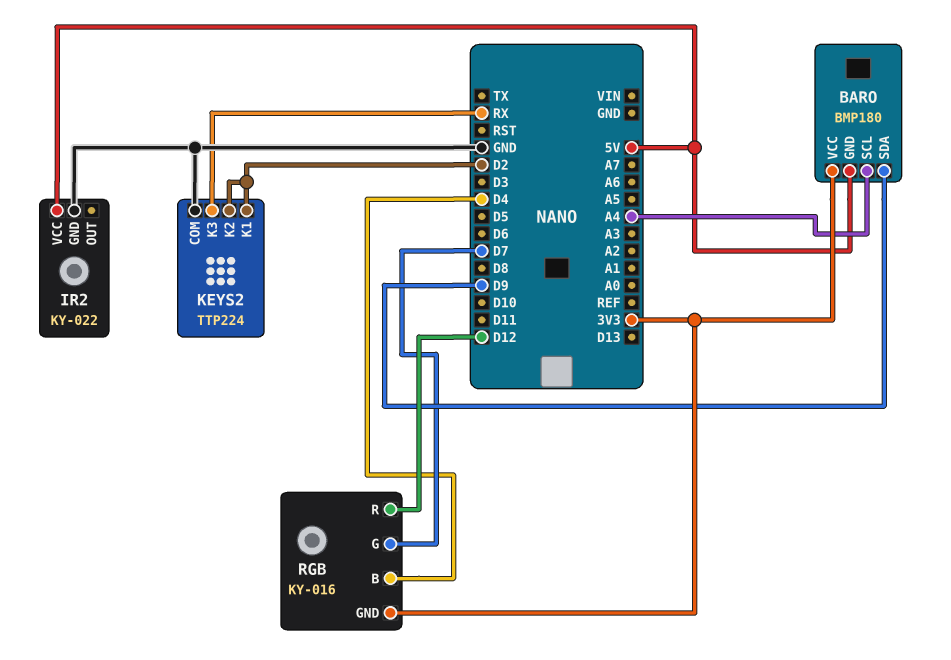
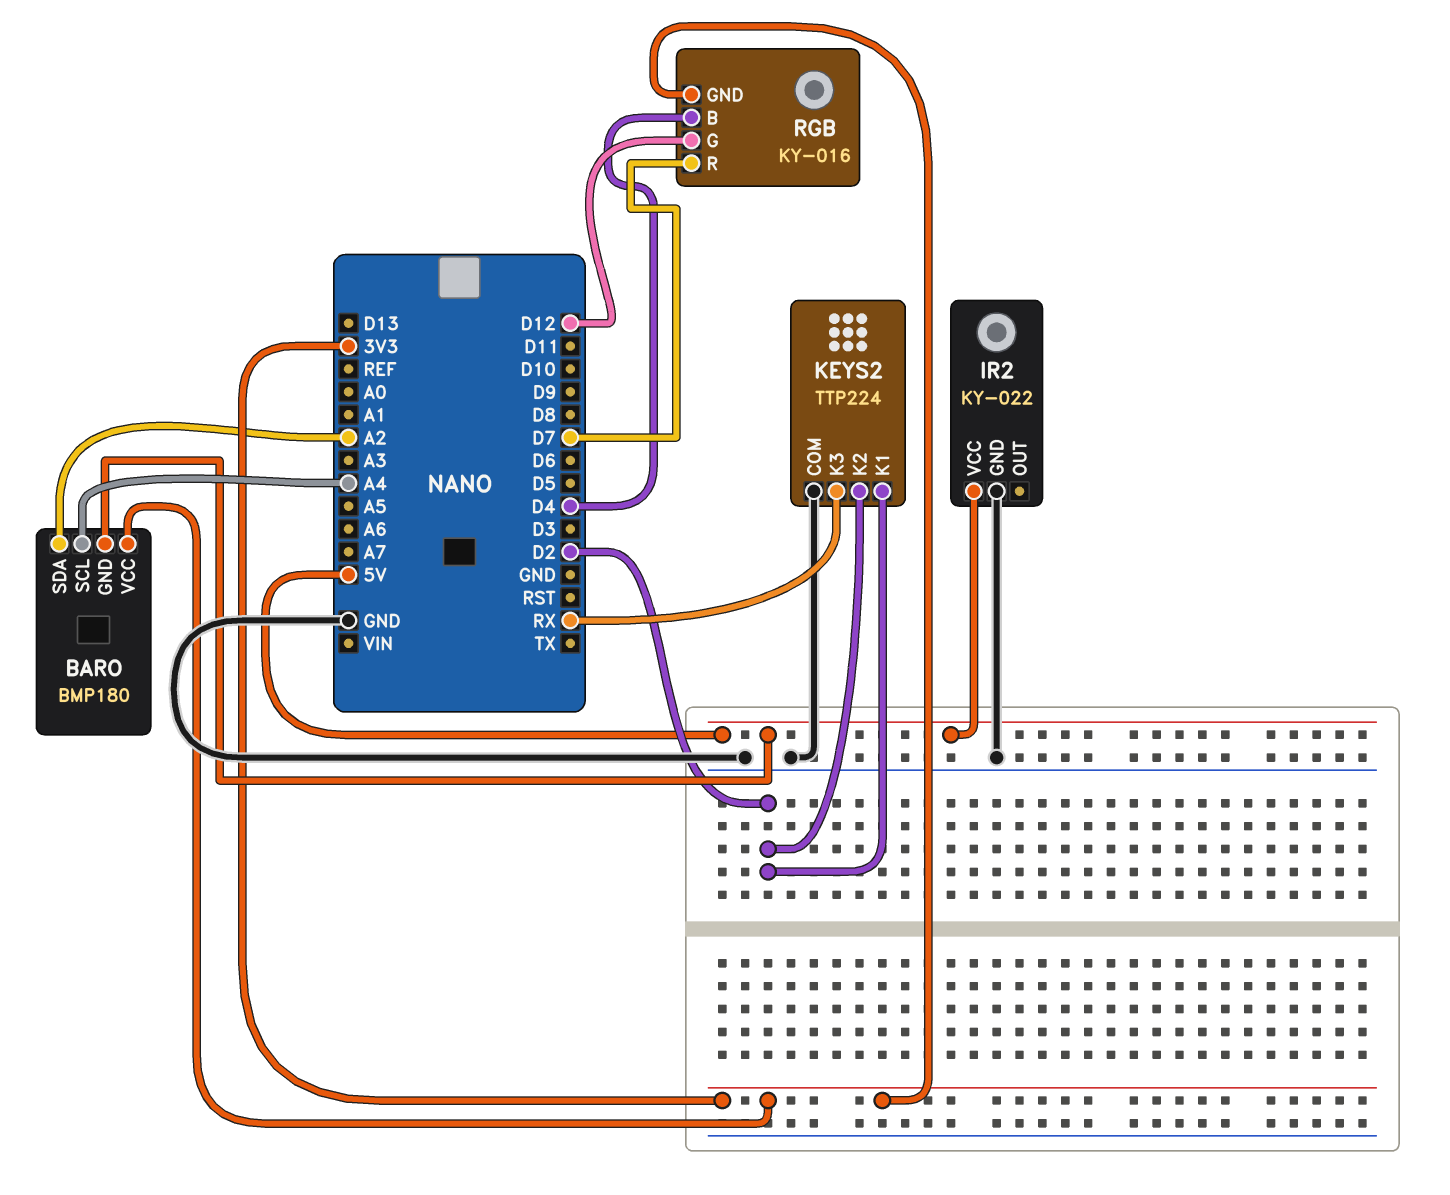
BARO pin SDA: D9 -> A2
RGB pin G: D7 -> D12
RGB pin R: D12 -> D7

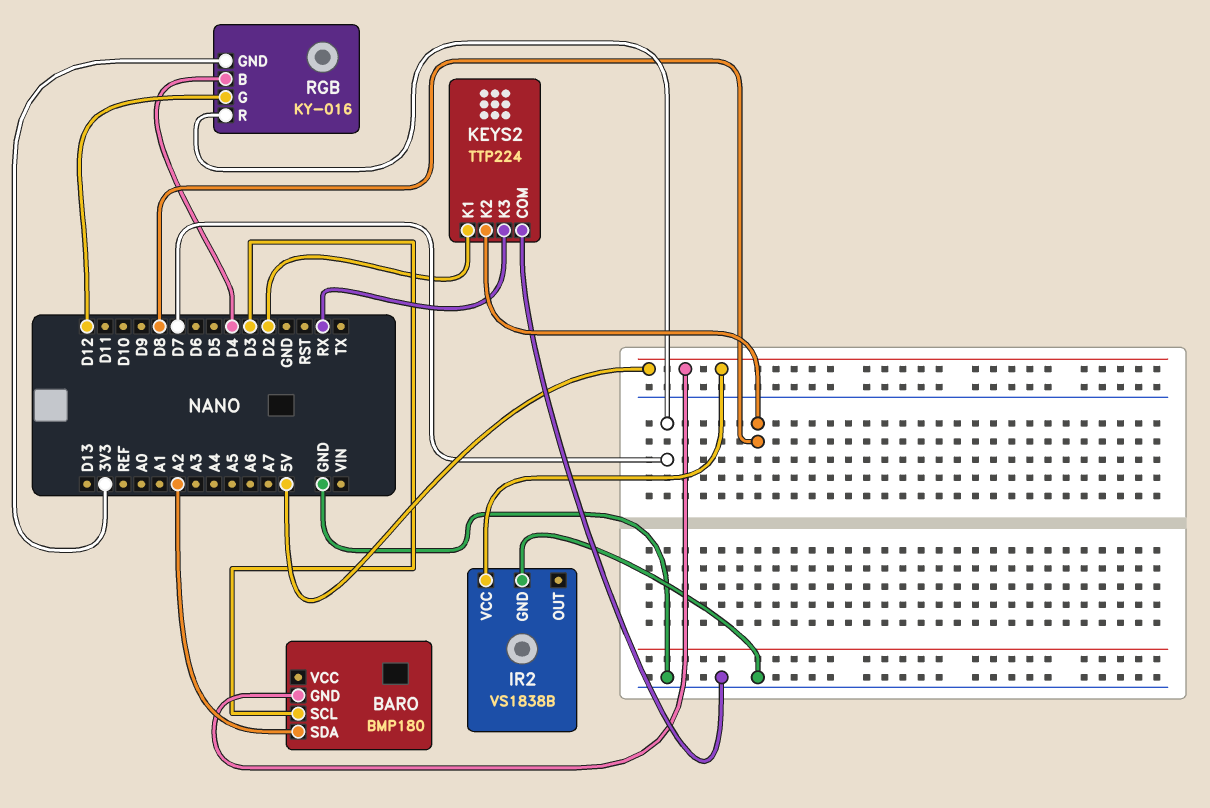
BARO pin SCL: A4 -> D3
BARO pin VCC: 3V3 -> none
IR2: KY-022 -> VS1838B
KEYS2 pin K2: D2 -> D8

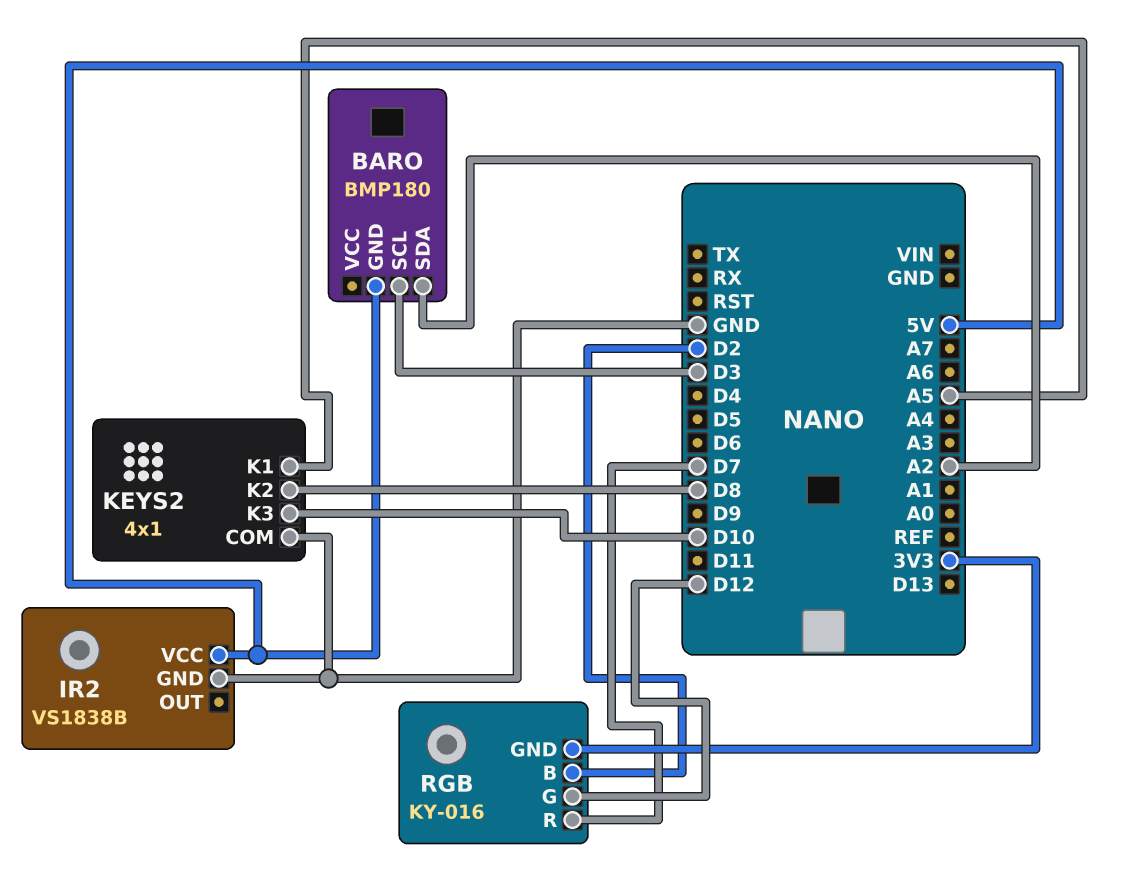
KEYS2: TTP224 -> 4x1
KEYS2 pin K1: D2 -> A5
KEYS2 pin K3: RX -> D10
RGB pin B: D4 -> D2

